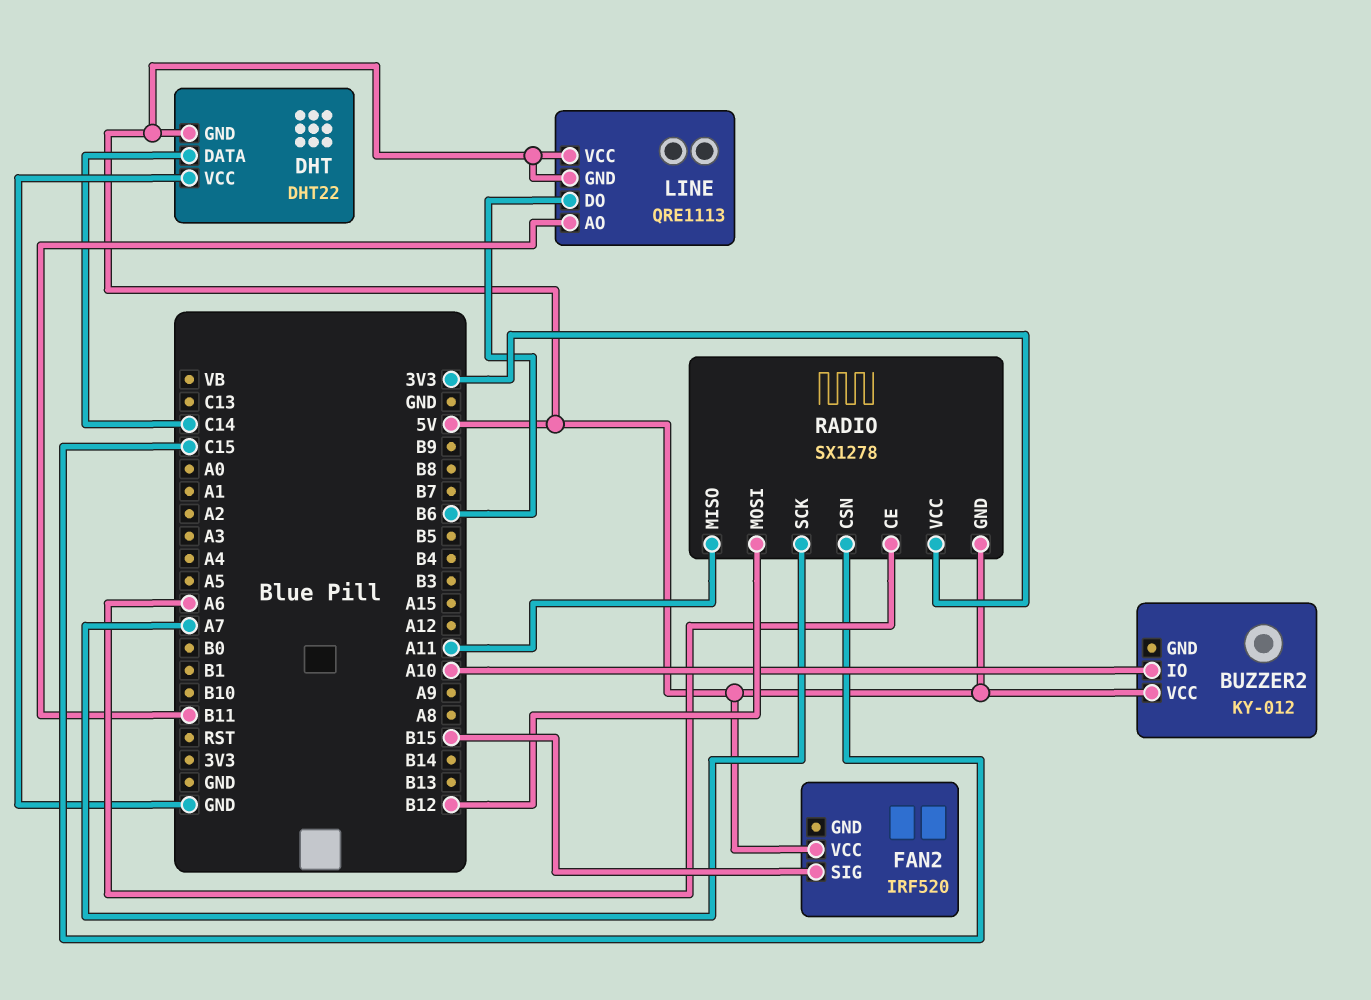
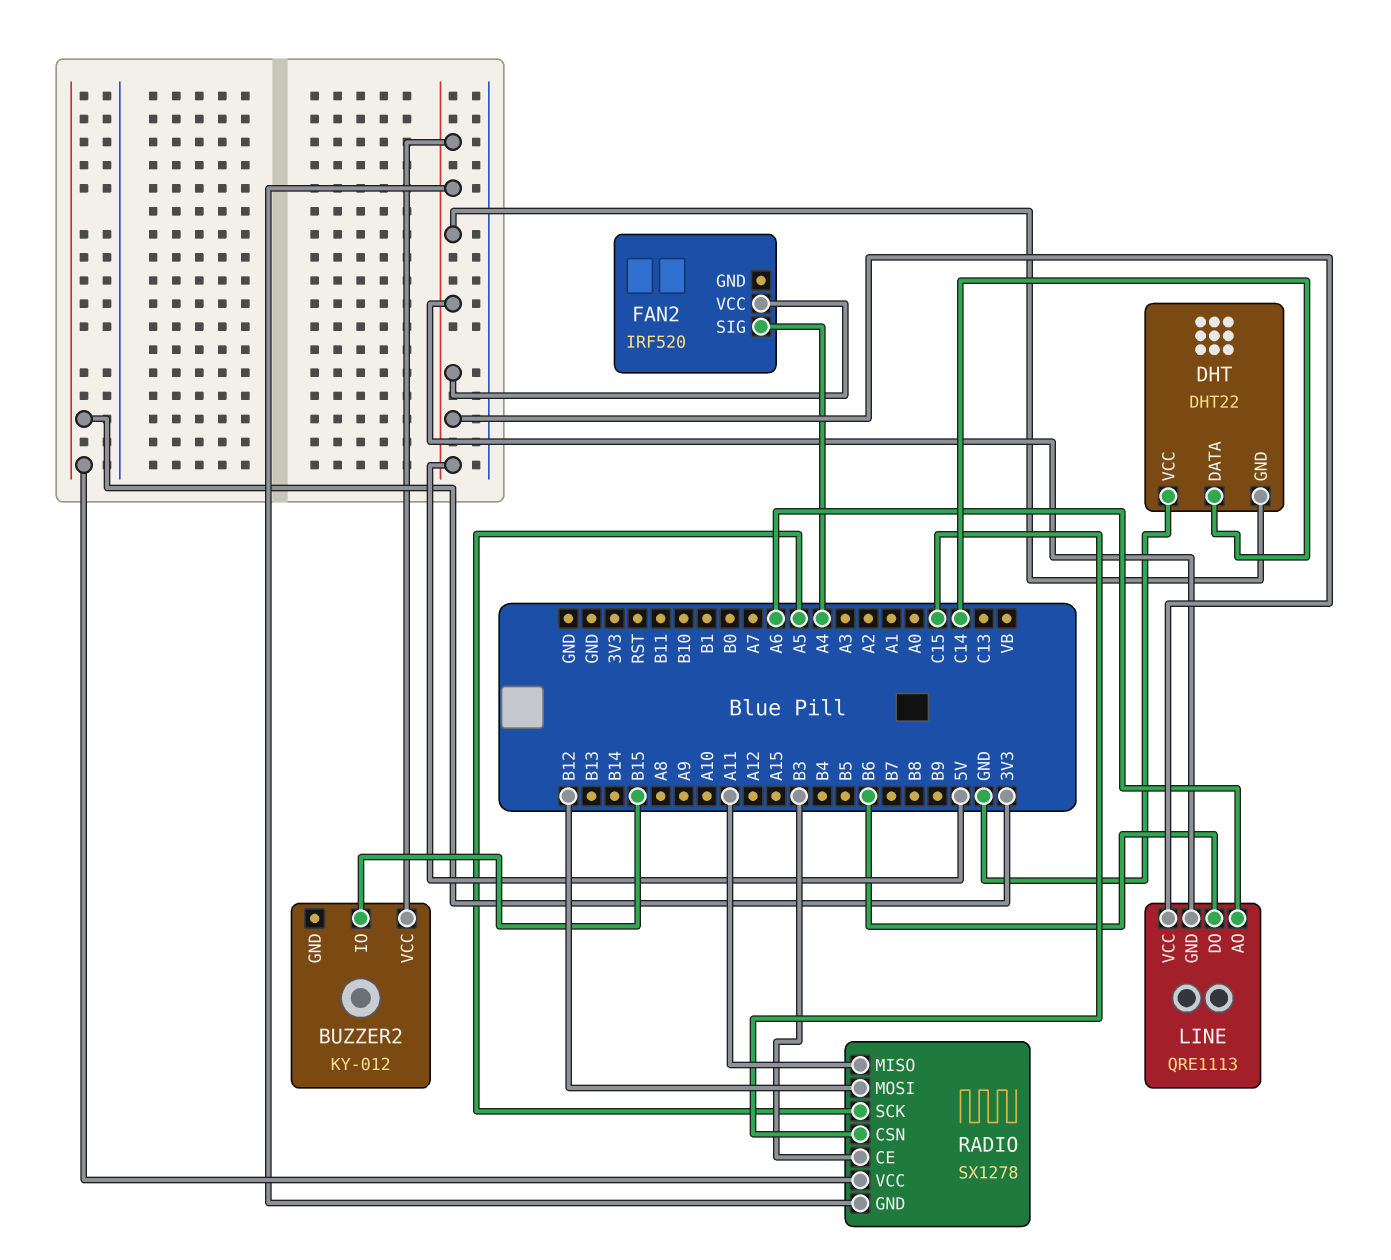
BUZZER2 pin IO: A10 -> B15
FAN2 pin SIG: B15 -> A4
LINE pin AO: B11 -> A6
RADIO pin CE: A6 -> B3
RADIO pin SCK: A7 -> A5

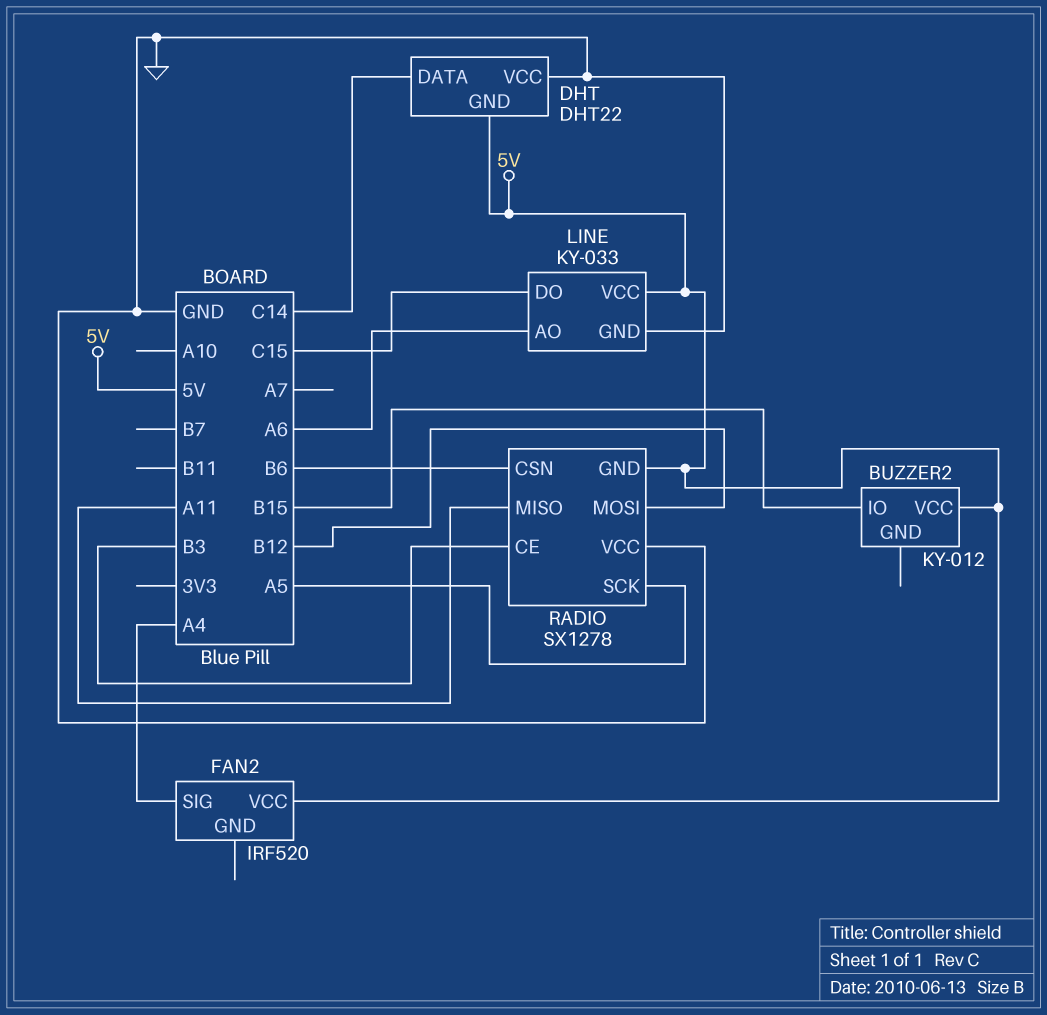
LINE: QRE1113 -> KY-033
LINE pin DO: B6 -> C15
LINE pin GND: 5V -> GND
RADIO pin CSN: C15 -> B6
RADIO pin VCC: 3V3 -> GND

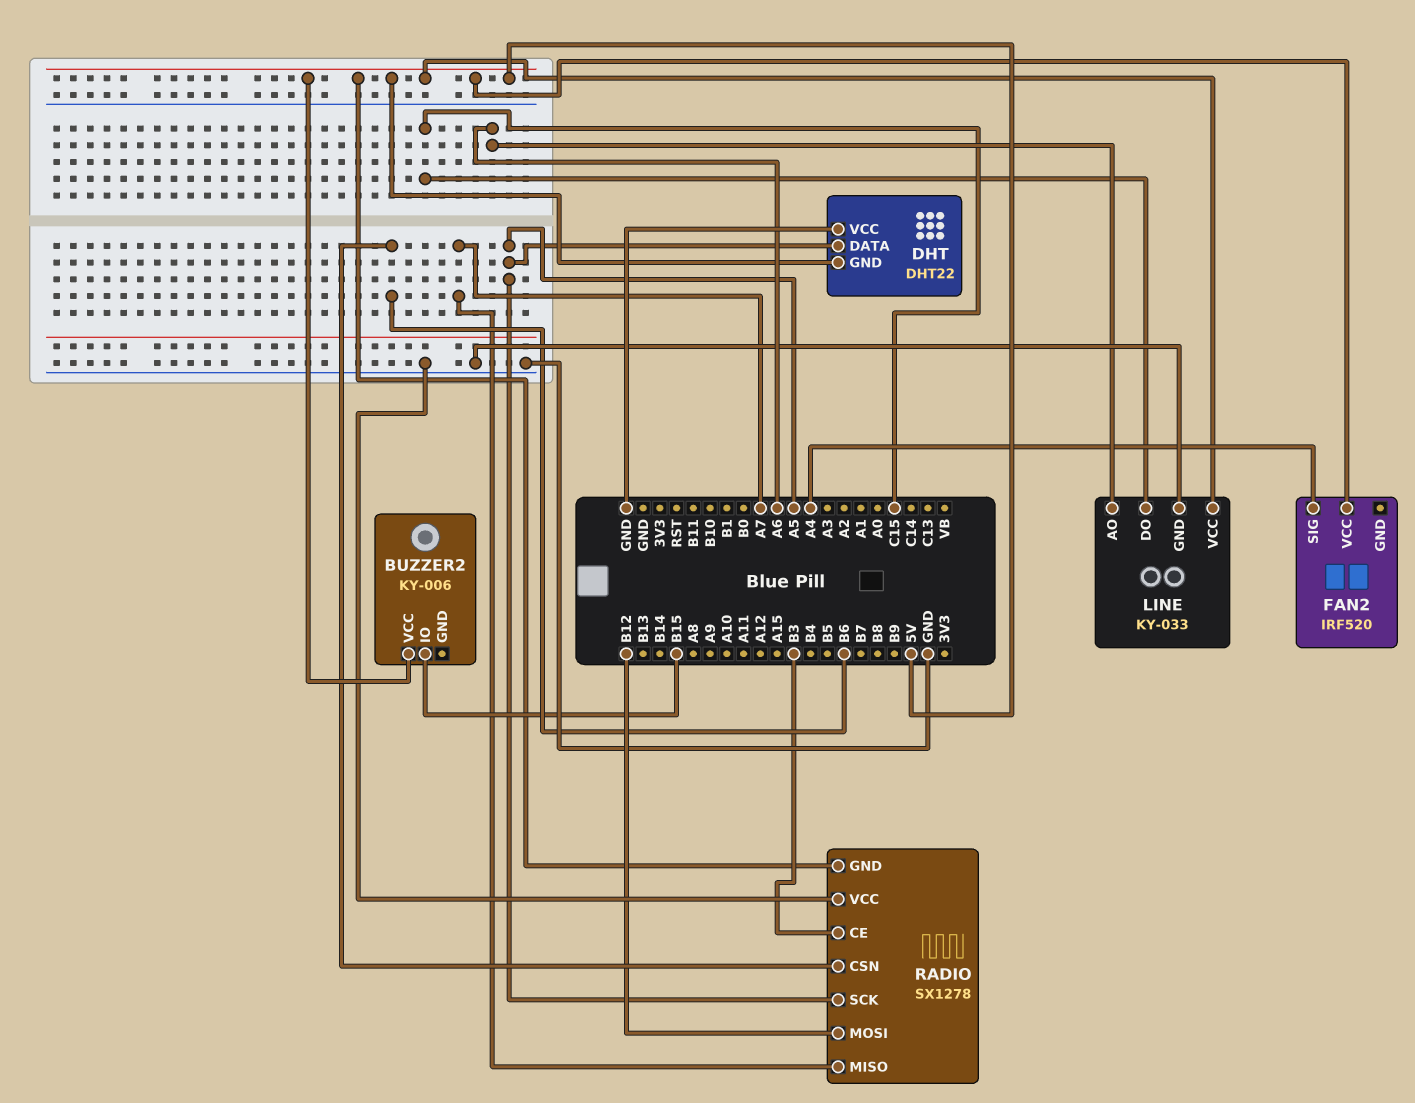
BUZZER2: KY-012 -> KY-006
DHT pin DATA: C14 -> A5
RADIO pin MISO: A11 -> A7

